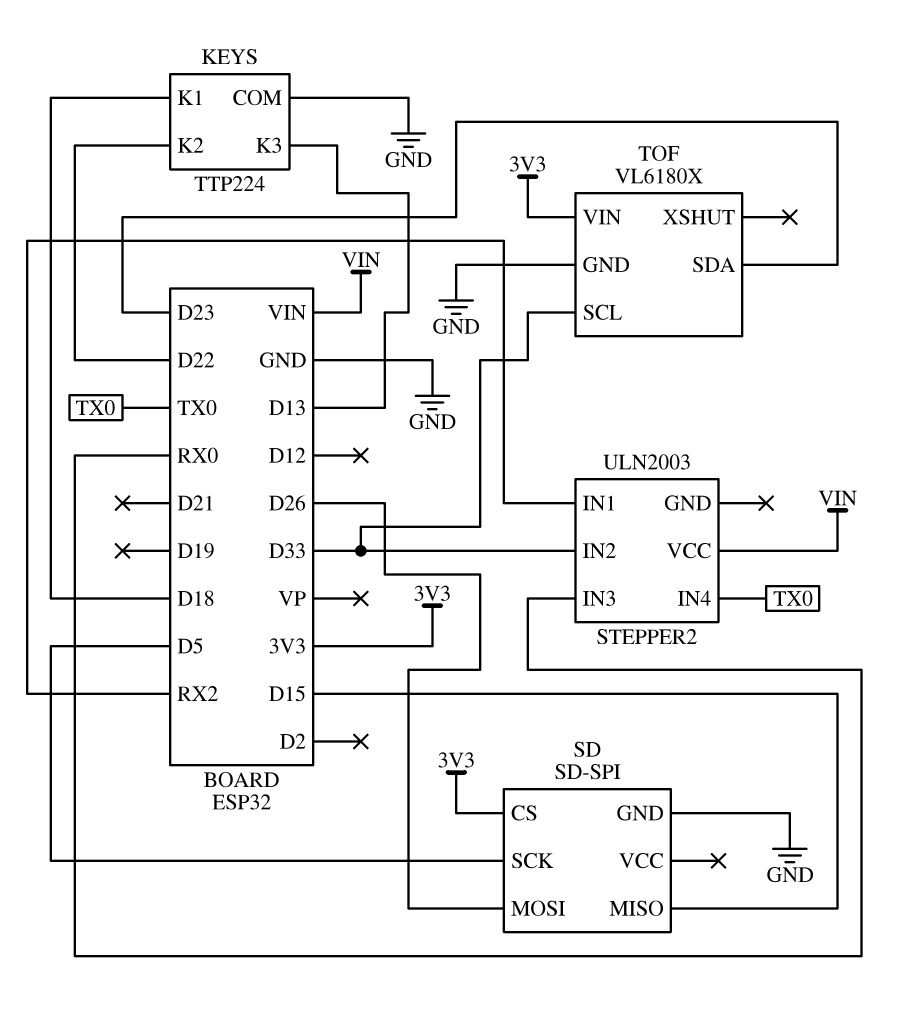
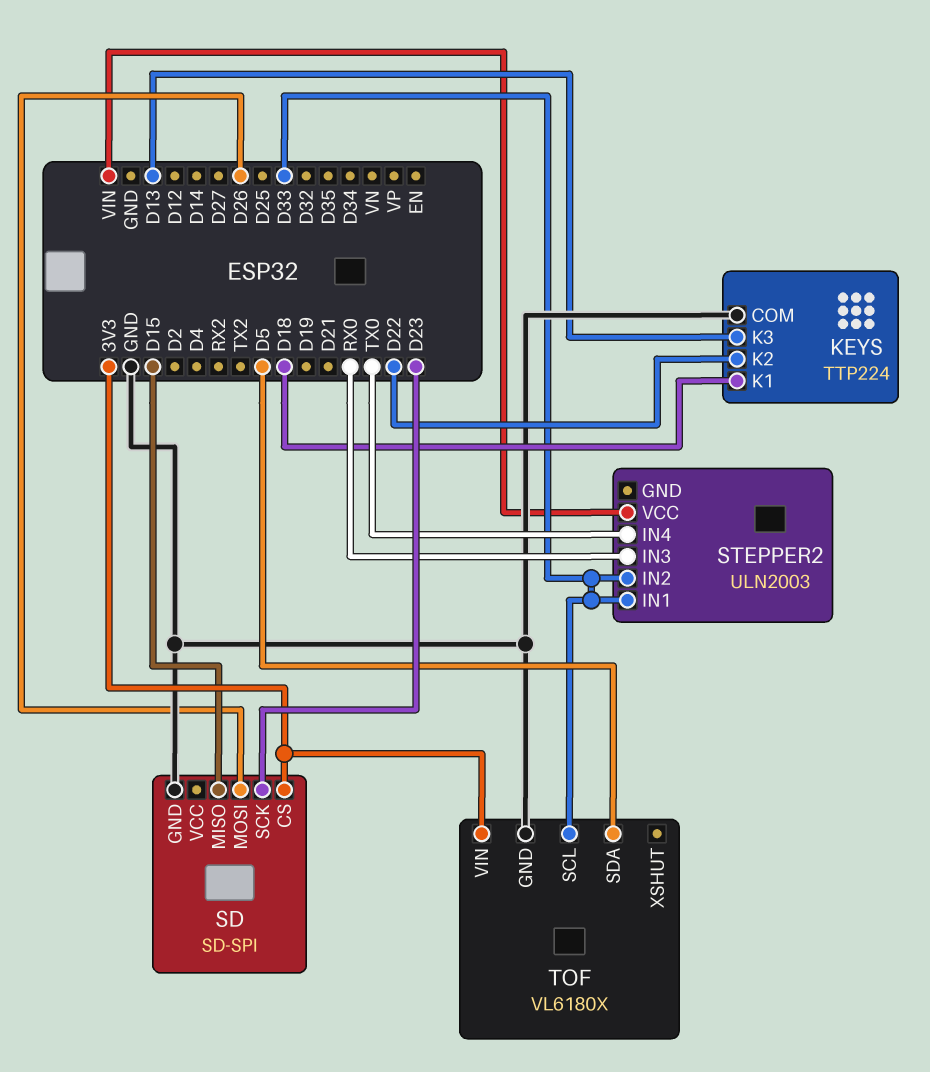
SD pin SCK: D5 -> D23
STEPPER2 pin IN1: RX2 -> D33
TOF pin SDA: D23 -> D5

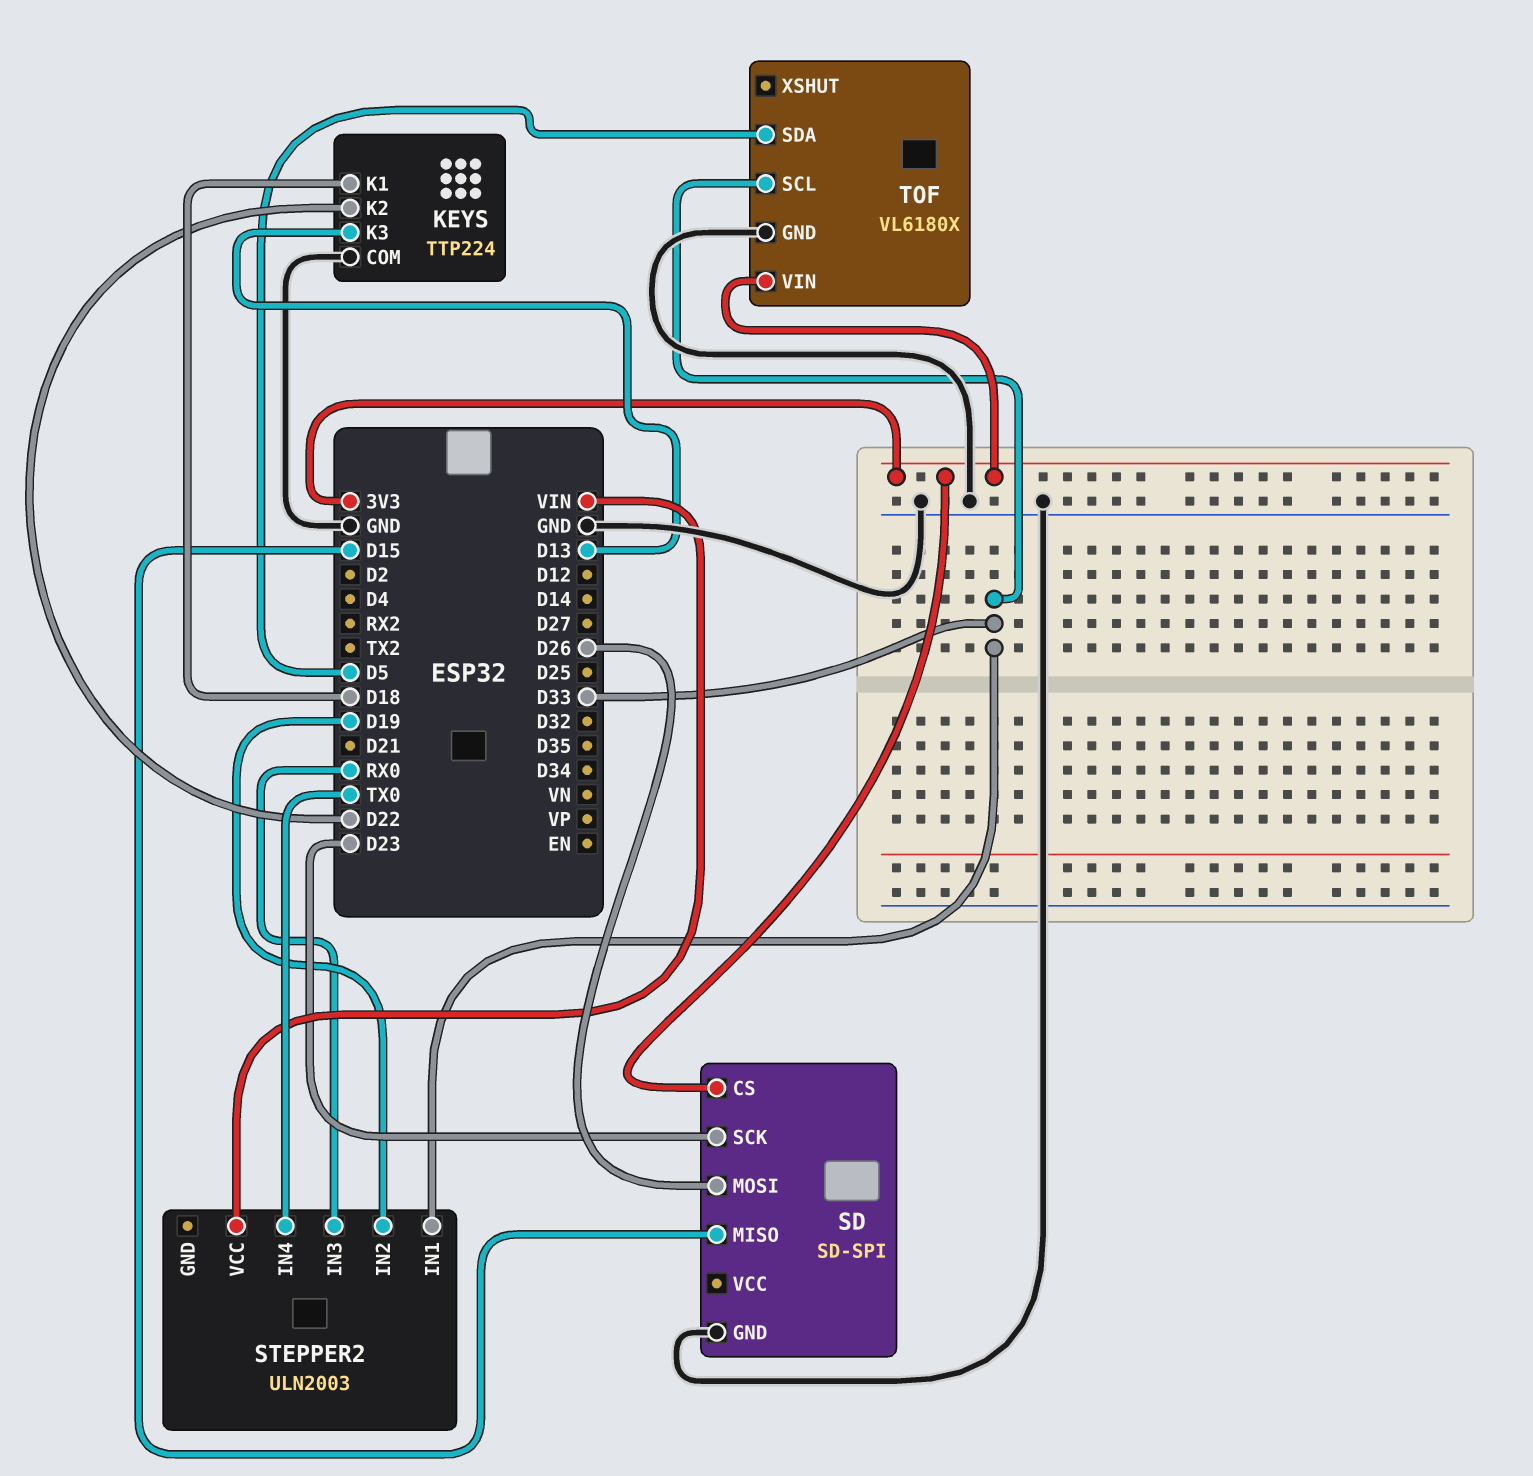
STEPPER2 pin IN2: D33 -> D19

